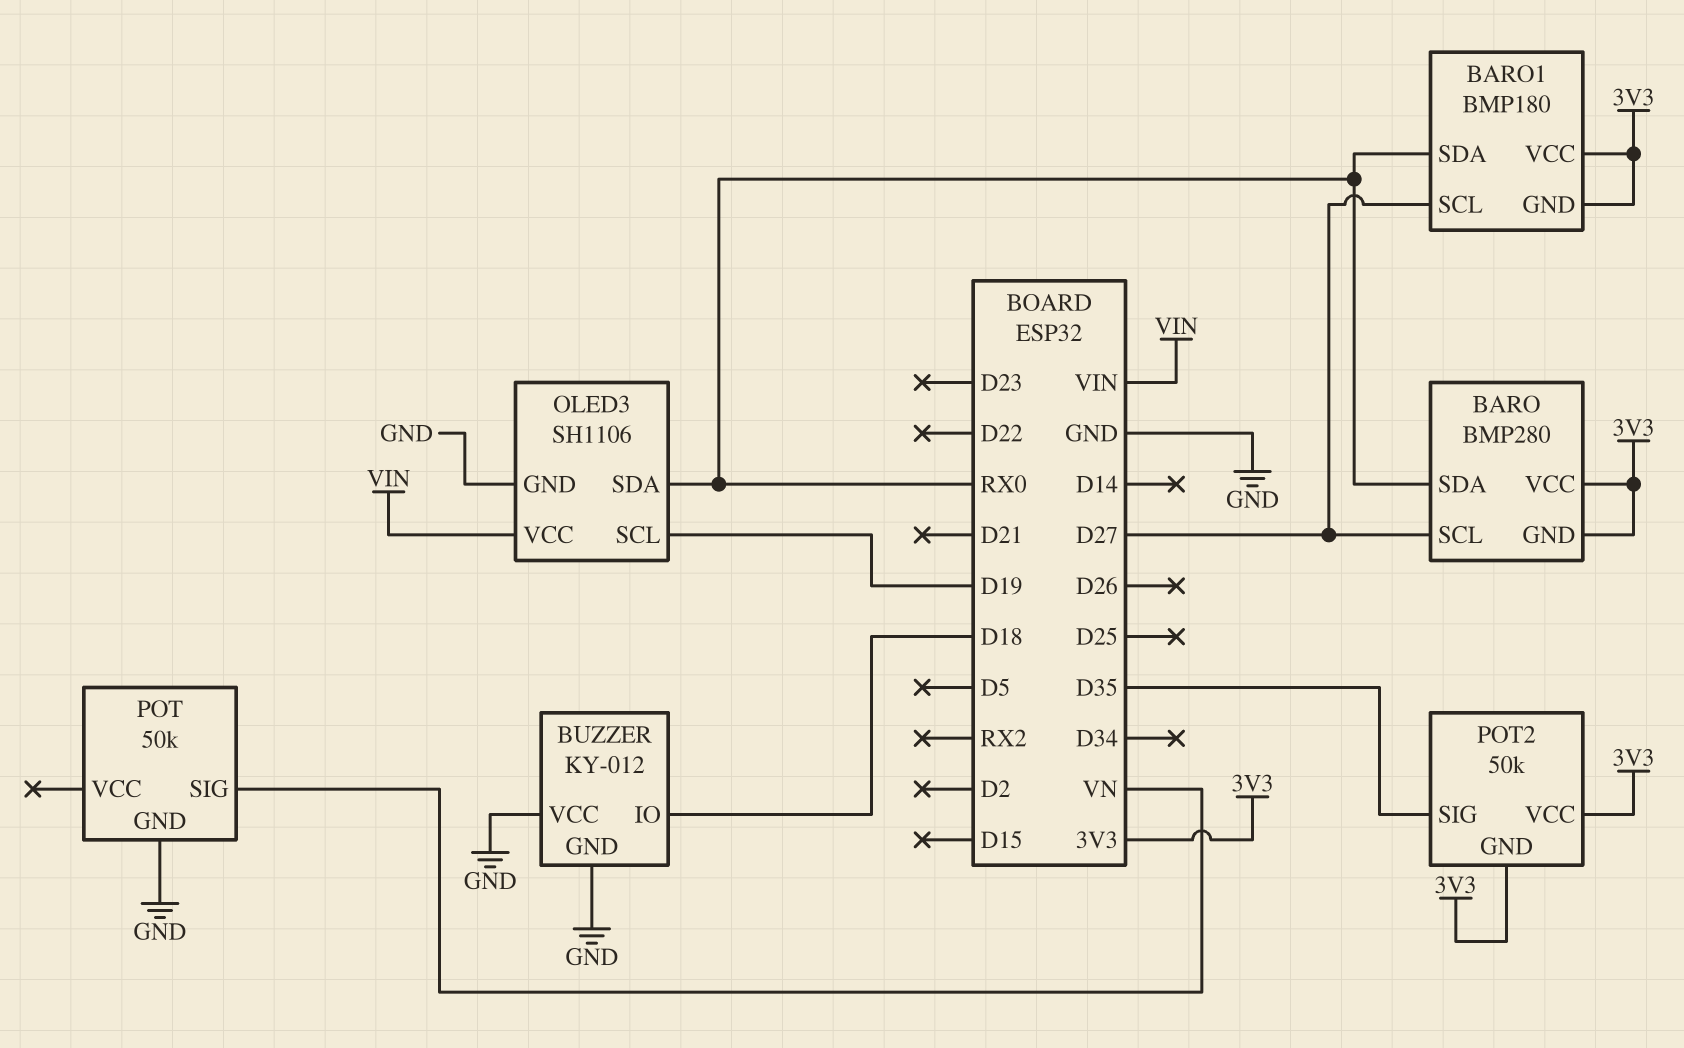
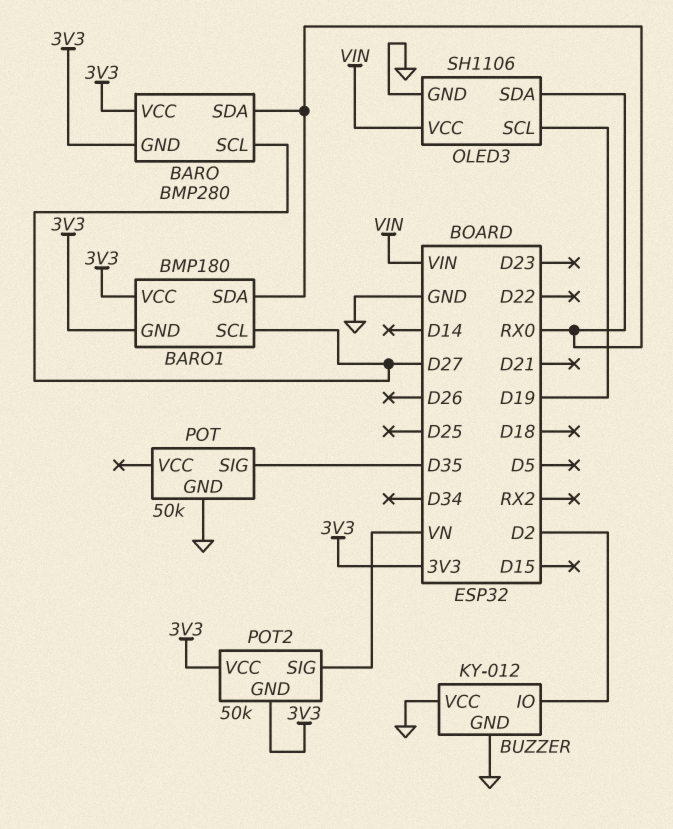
BUZZER pin IO: D18 -> D2
POT pin SIG: VN -> D35
POT2 pin SIG: D35 -> VN

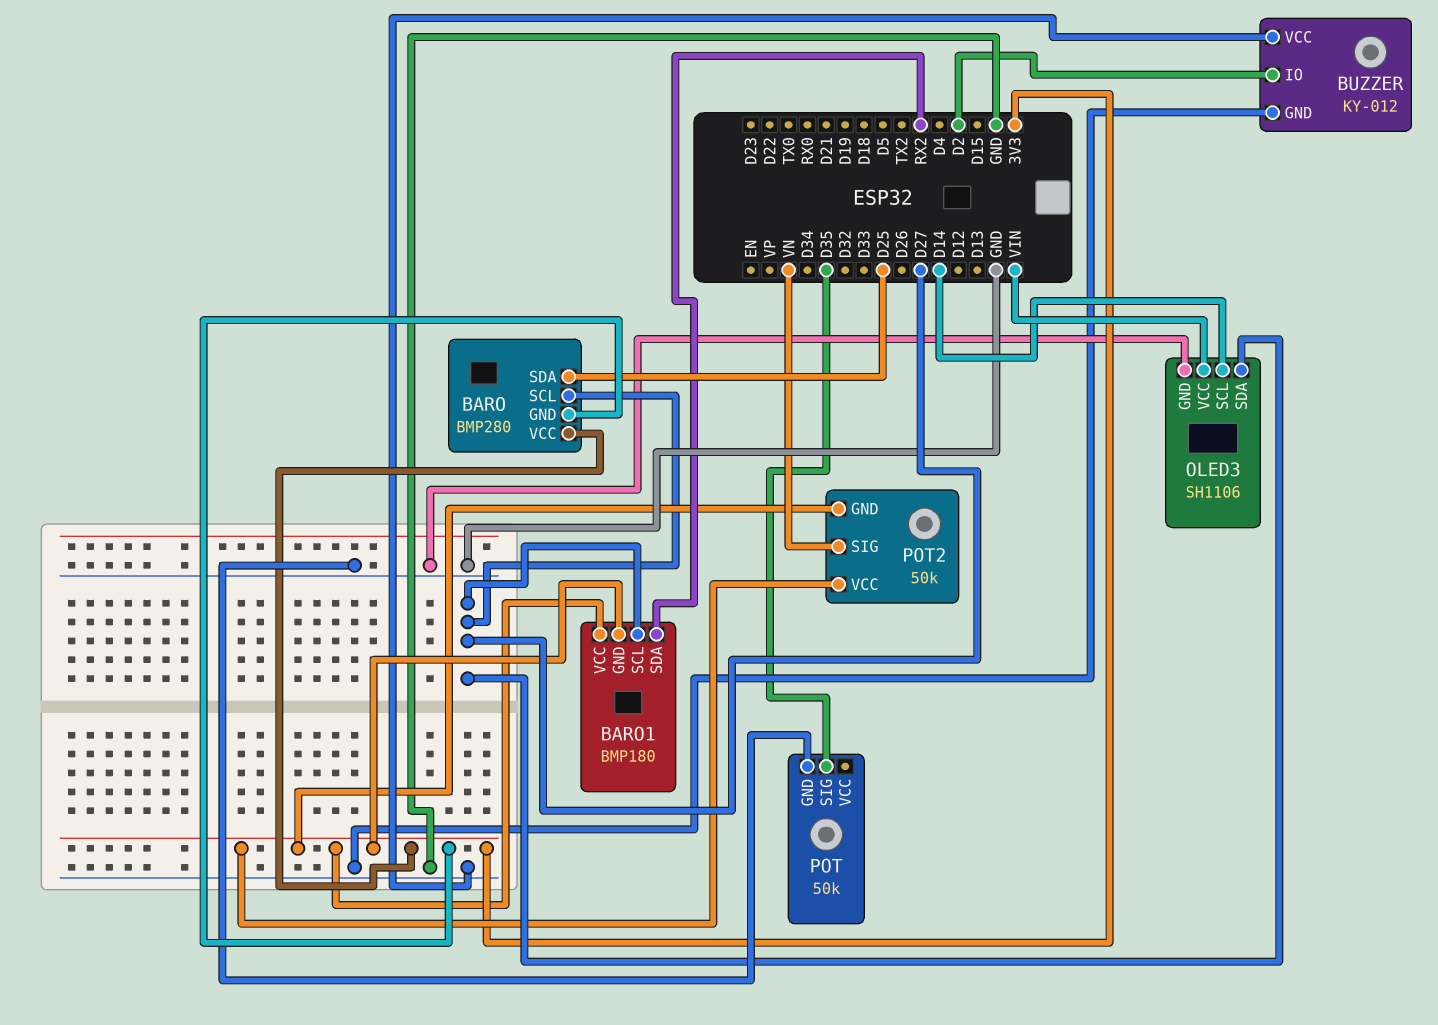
BARO pin SDA: RX0 -> D25
BARO1 pin SDA: RX0 -> RX2
OLED3 pin SCL: D19 -> D14
OLED3 pin SDA: RX0 -> D27

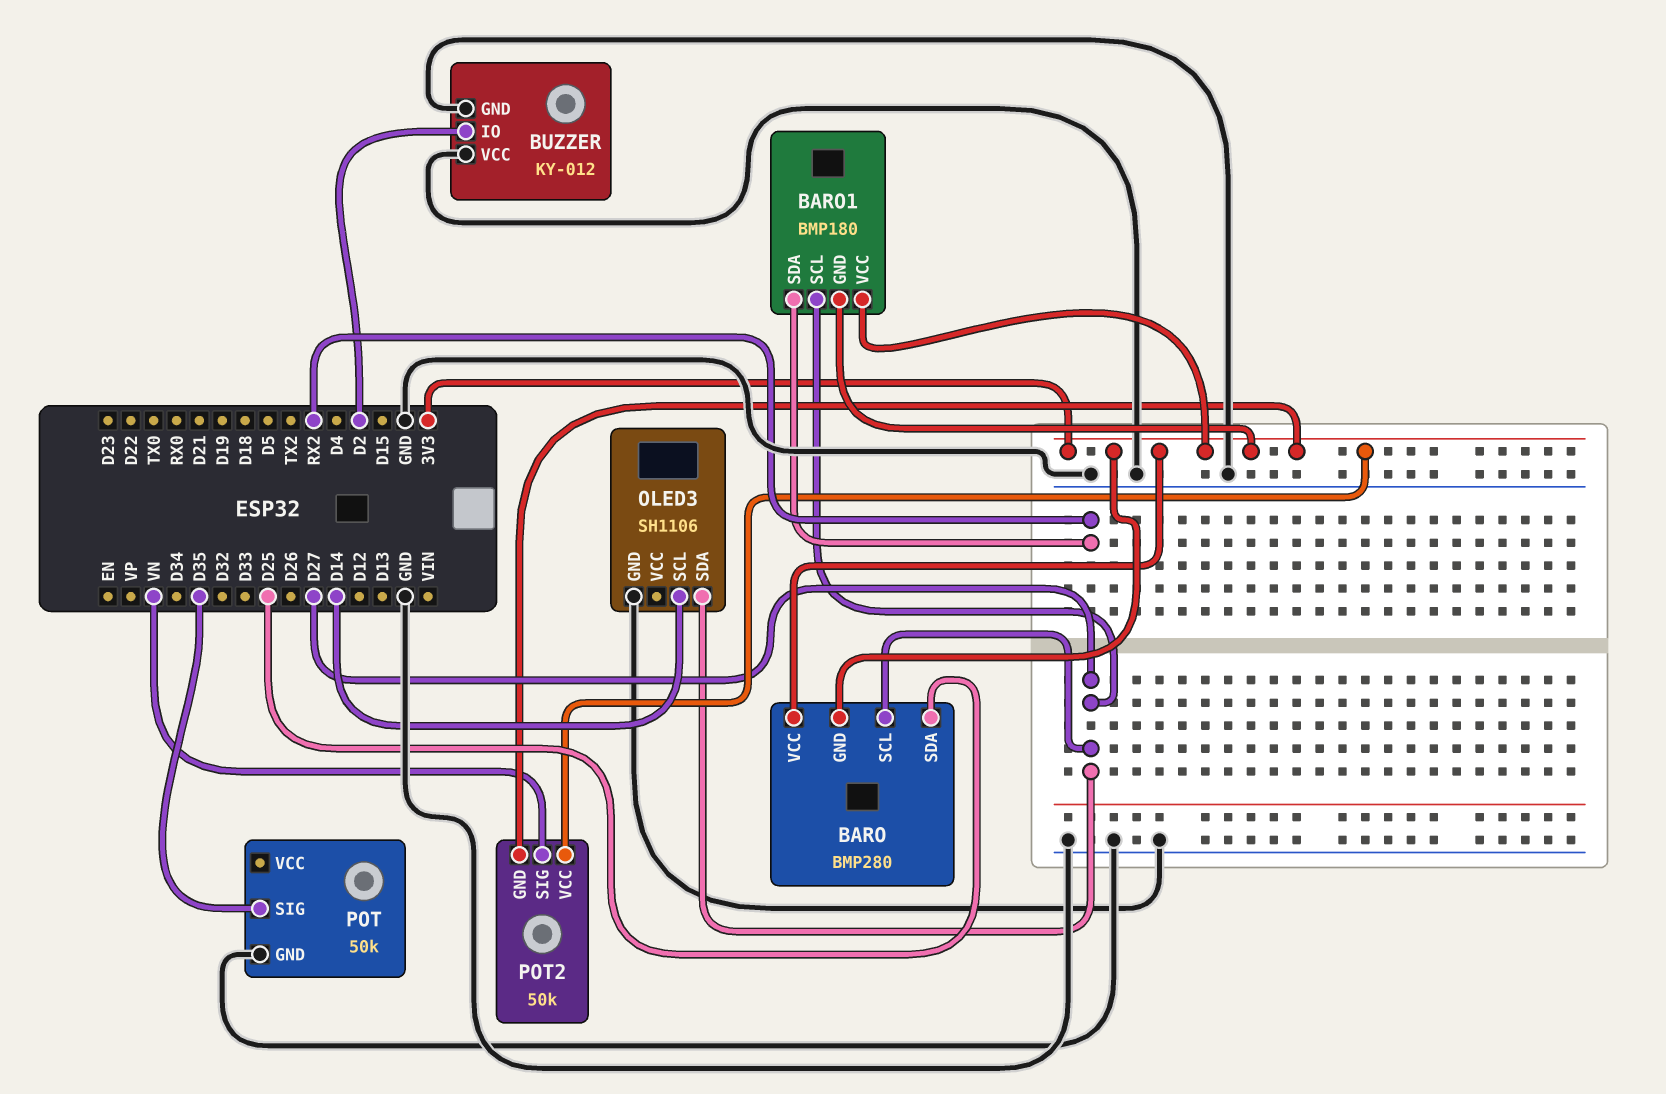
OLED3 pin VCC: VIN -> none

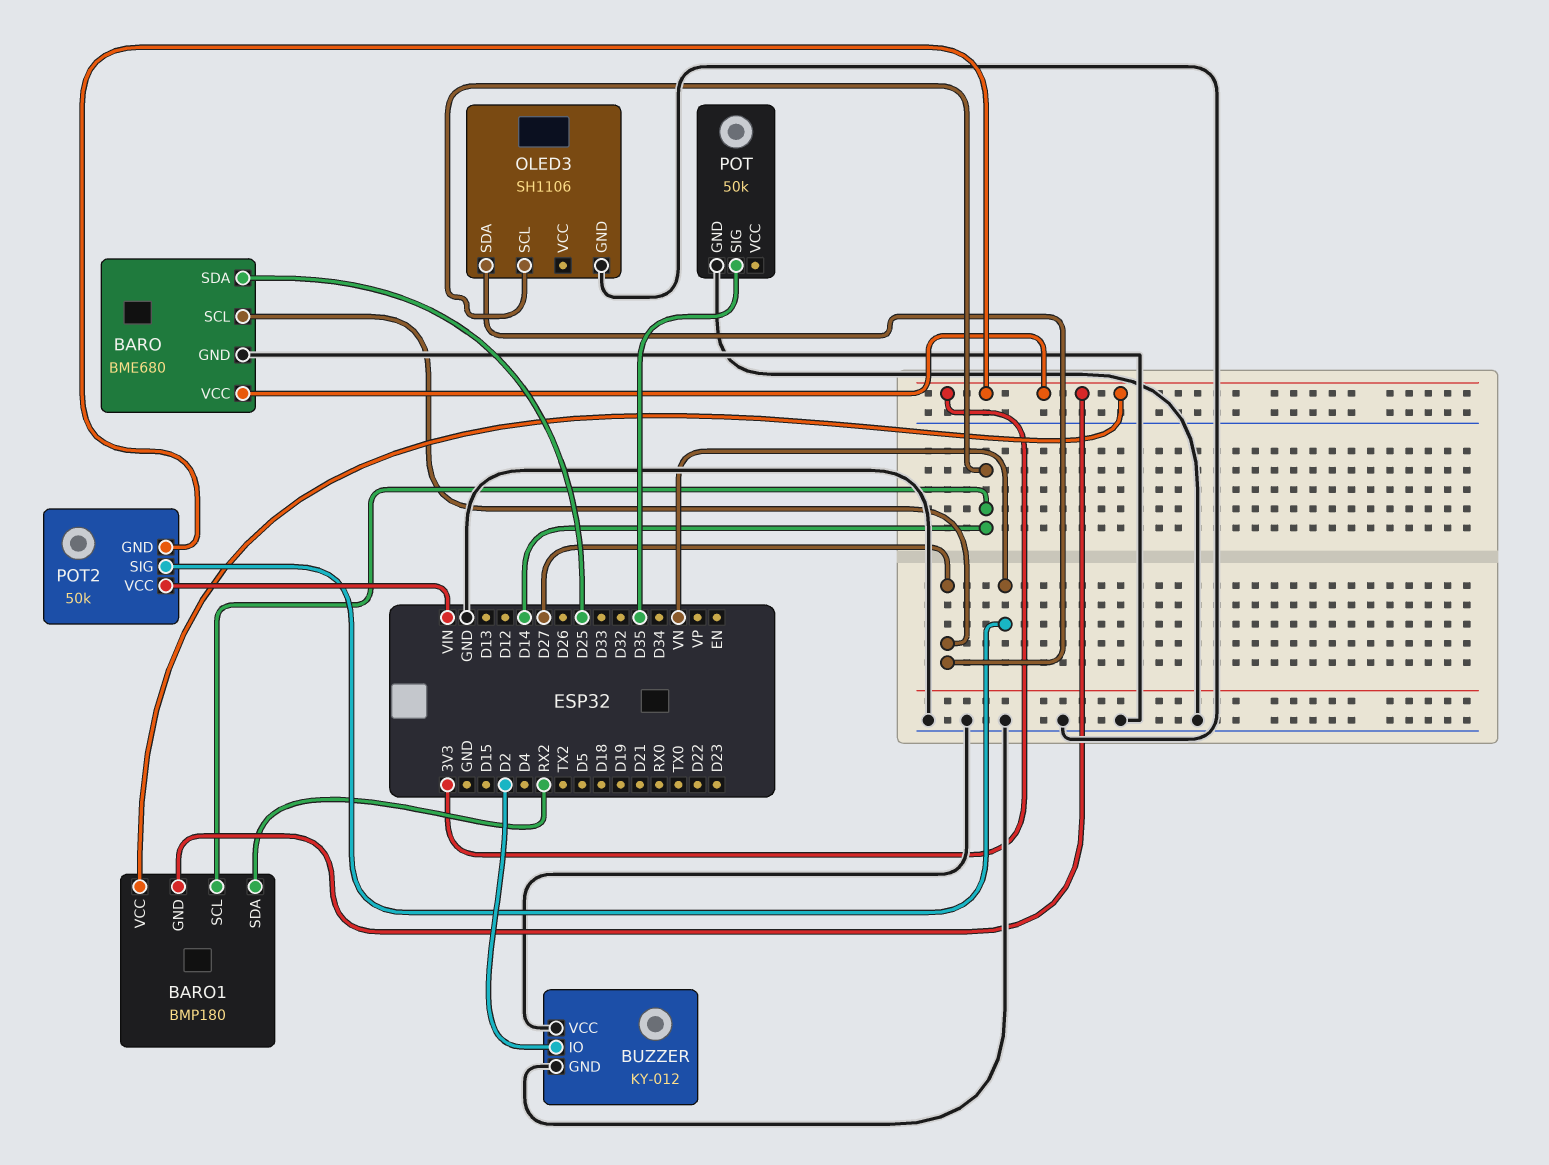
BARO: BMP280 -> BME680
BARO pin GND: 3V3 -> GND
BARO1 pin SCL: D27 -> D14
POT2 pin VCC: 3V3 -> VIN

